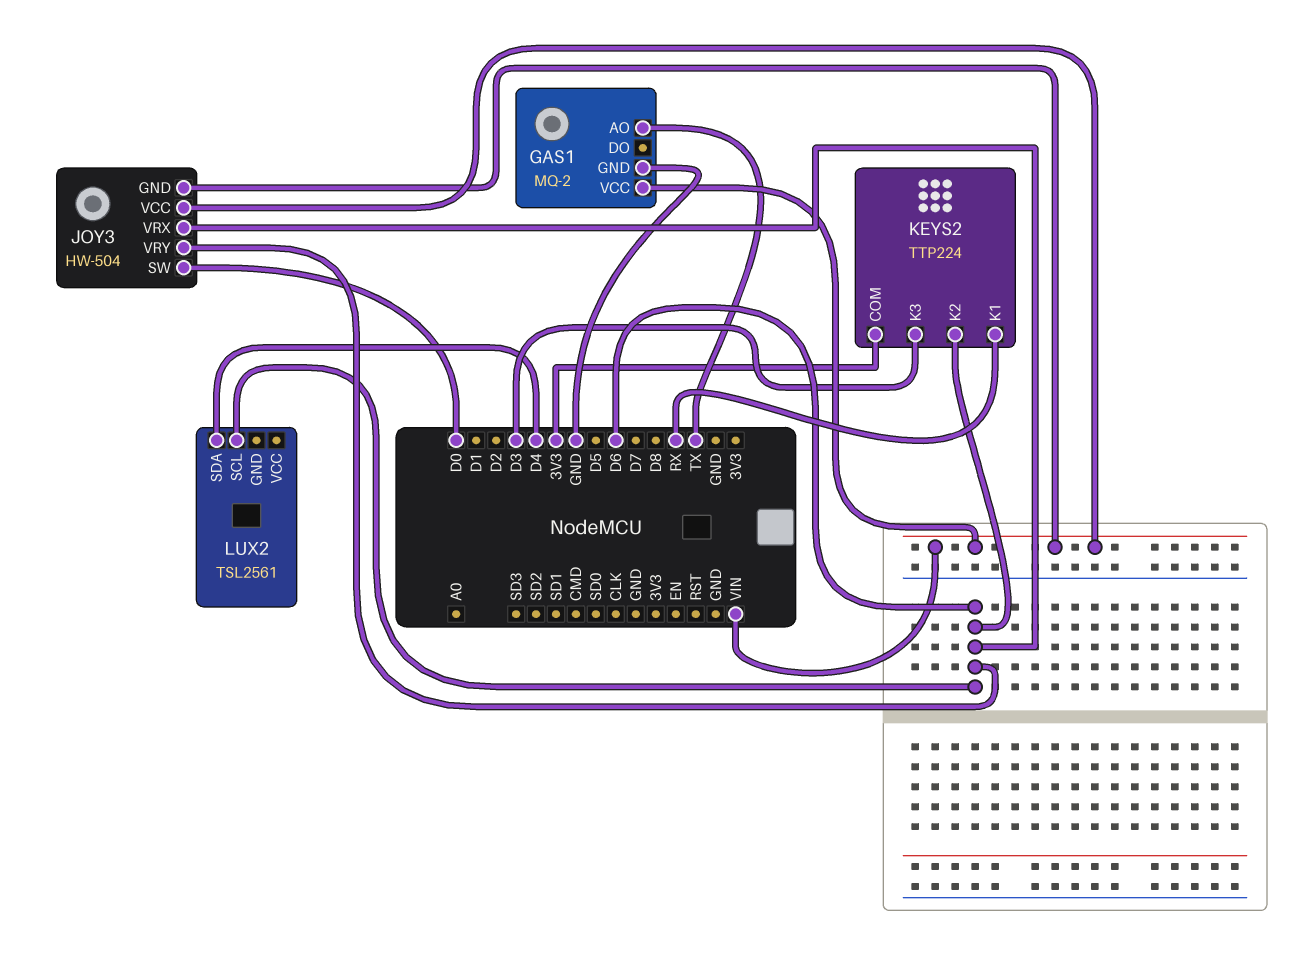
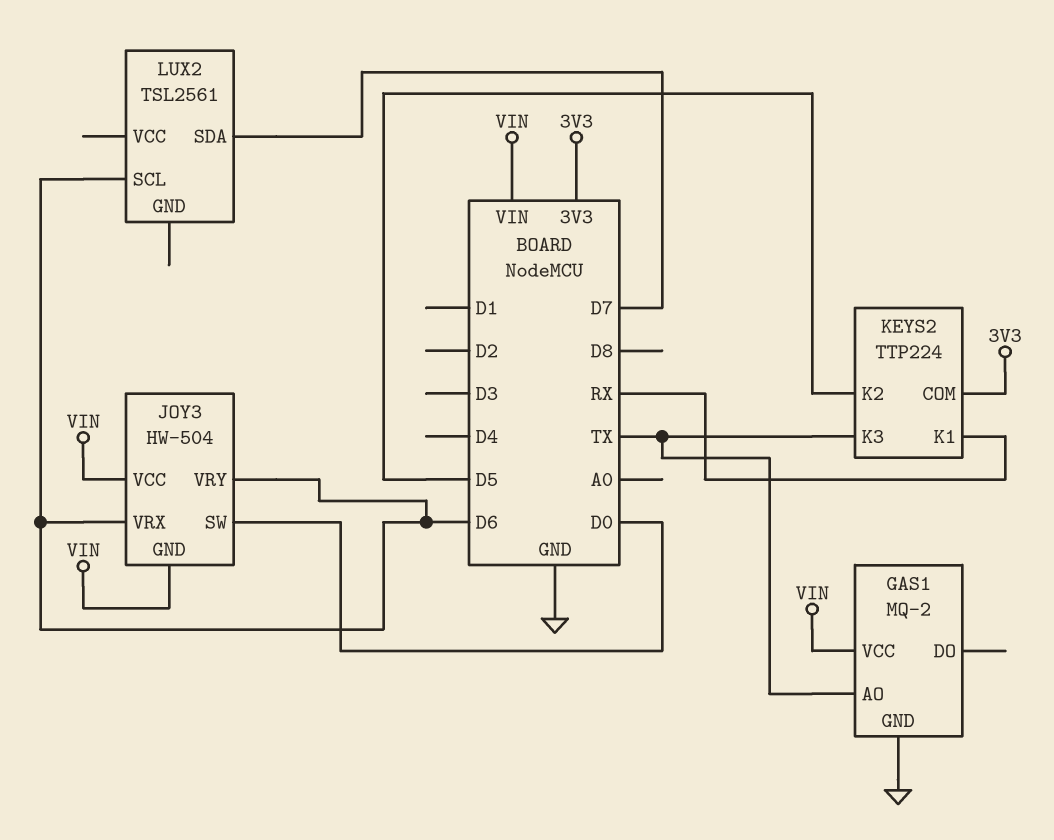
KEYS2 pin K2: D6 -> D5
KEYS2 pin K3: D3 -> TX
LUX2 pin SDA: D4 -> D7

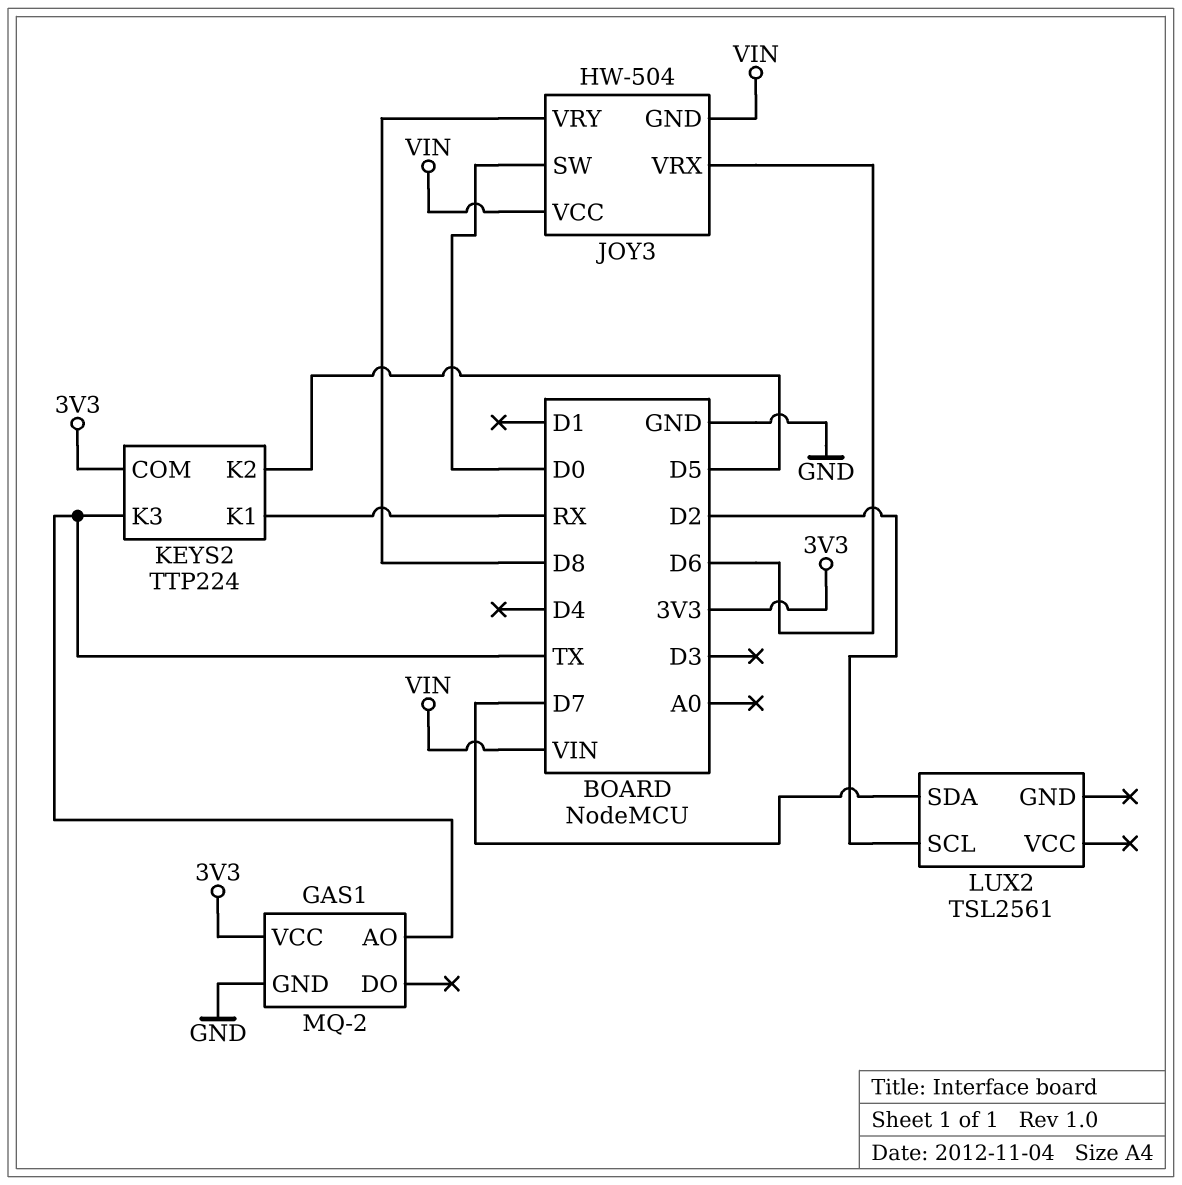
GAS1 pin VCC: VIN -> 3V3
JOY3 pin VRY: D6 -> D8
LUX2 pin SCL: D6 -> D2

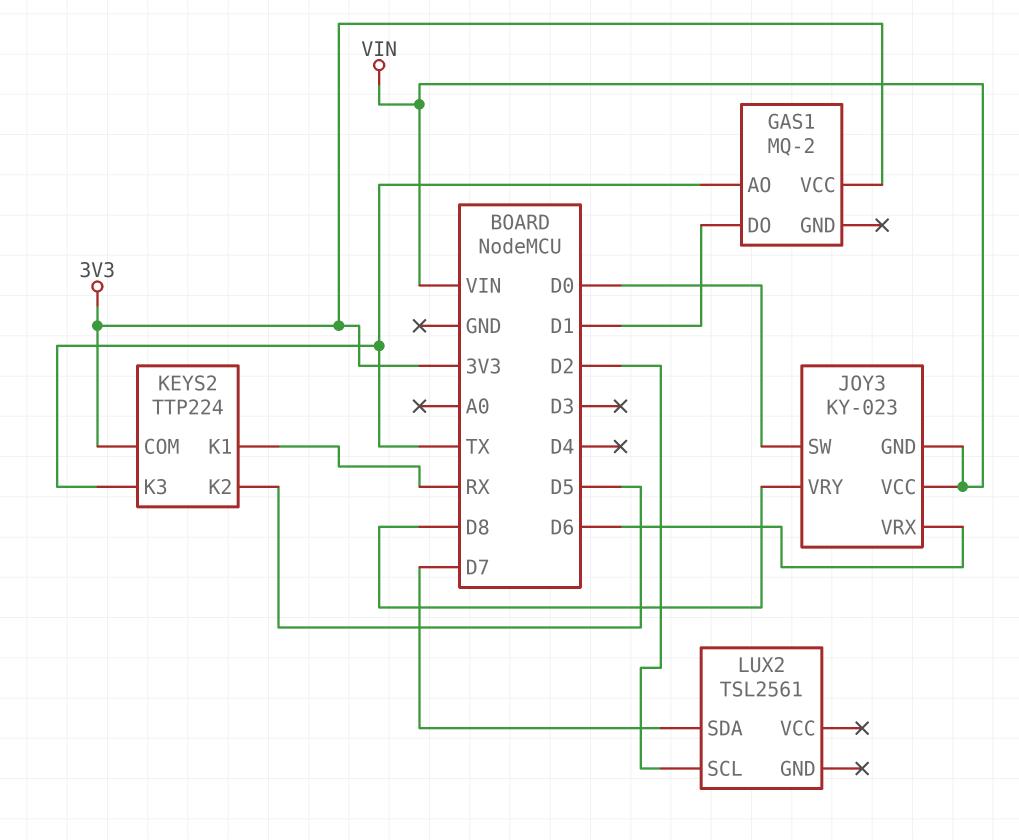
GAS1 pin DO: none -> D1
GAS1 pin GND: GND -> none
JOY3: HW-504 -> KY-023

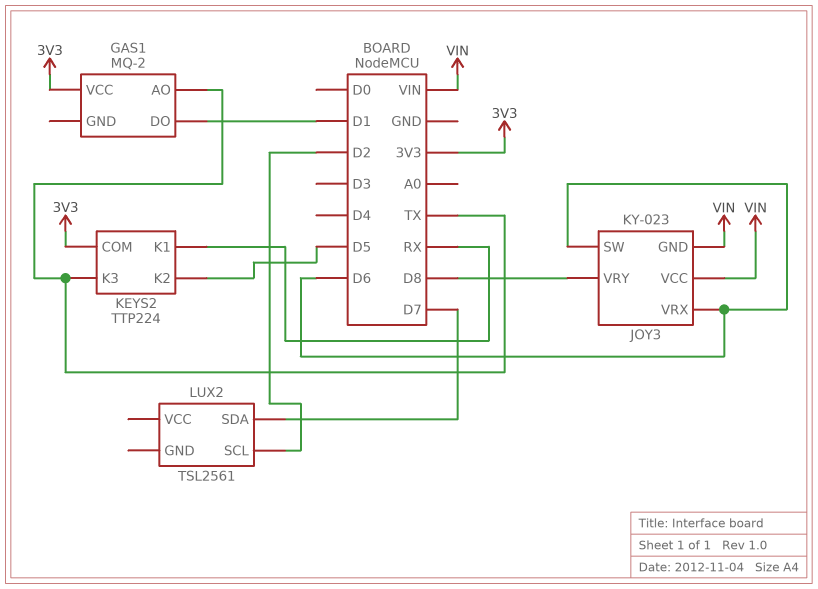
JOY3 pin SW: D0 -> D6

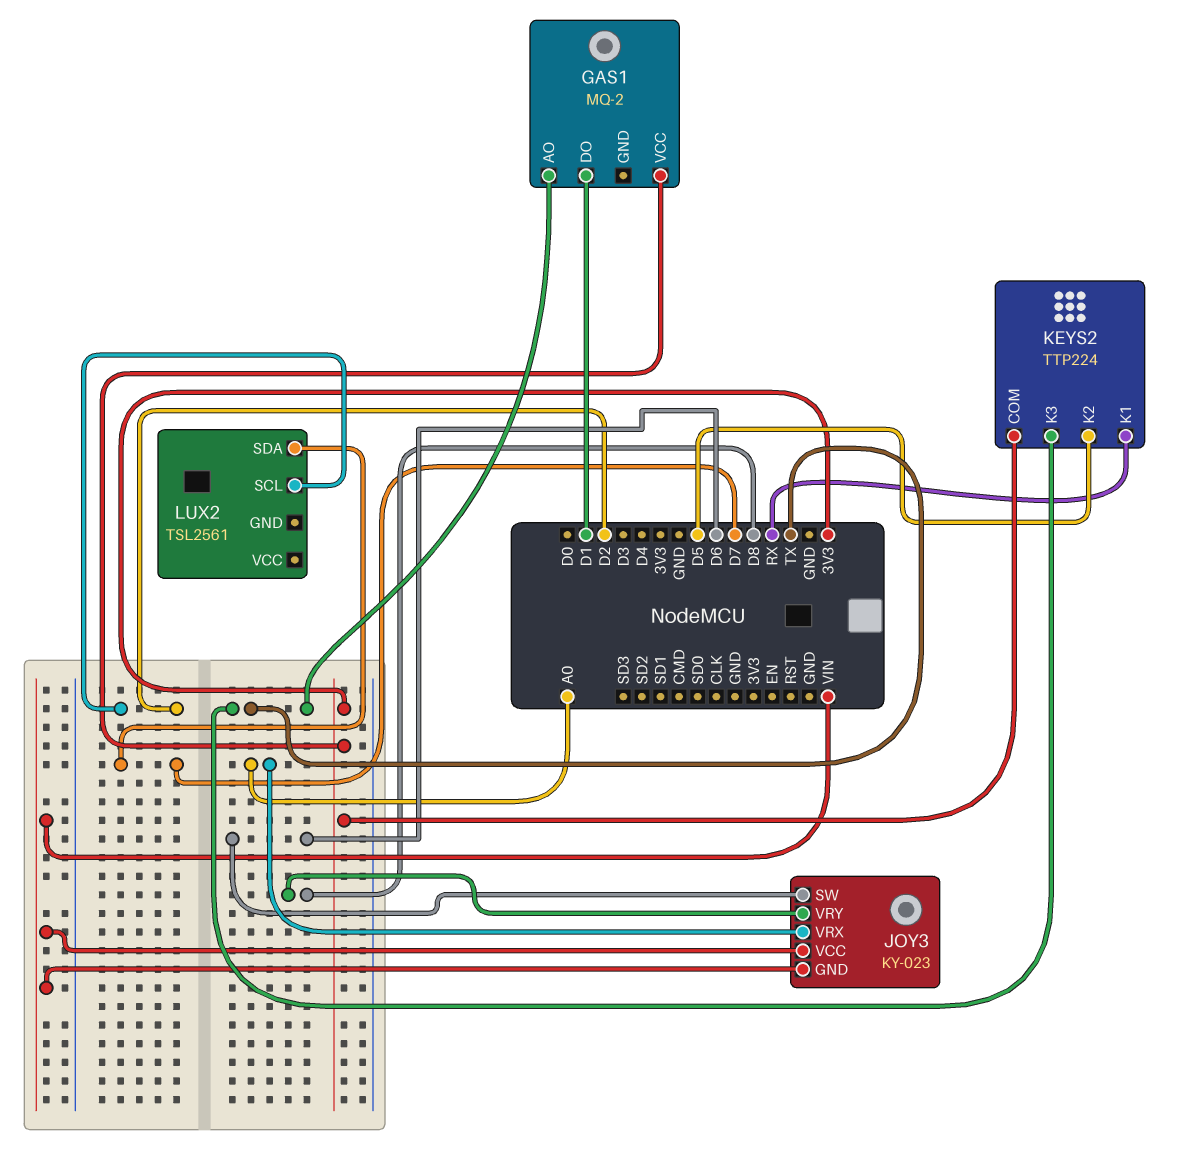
JOY3 pin VRX: D6 -> A0

